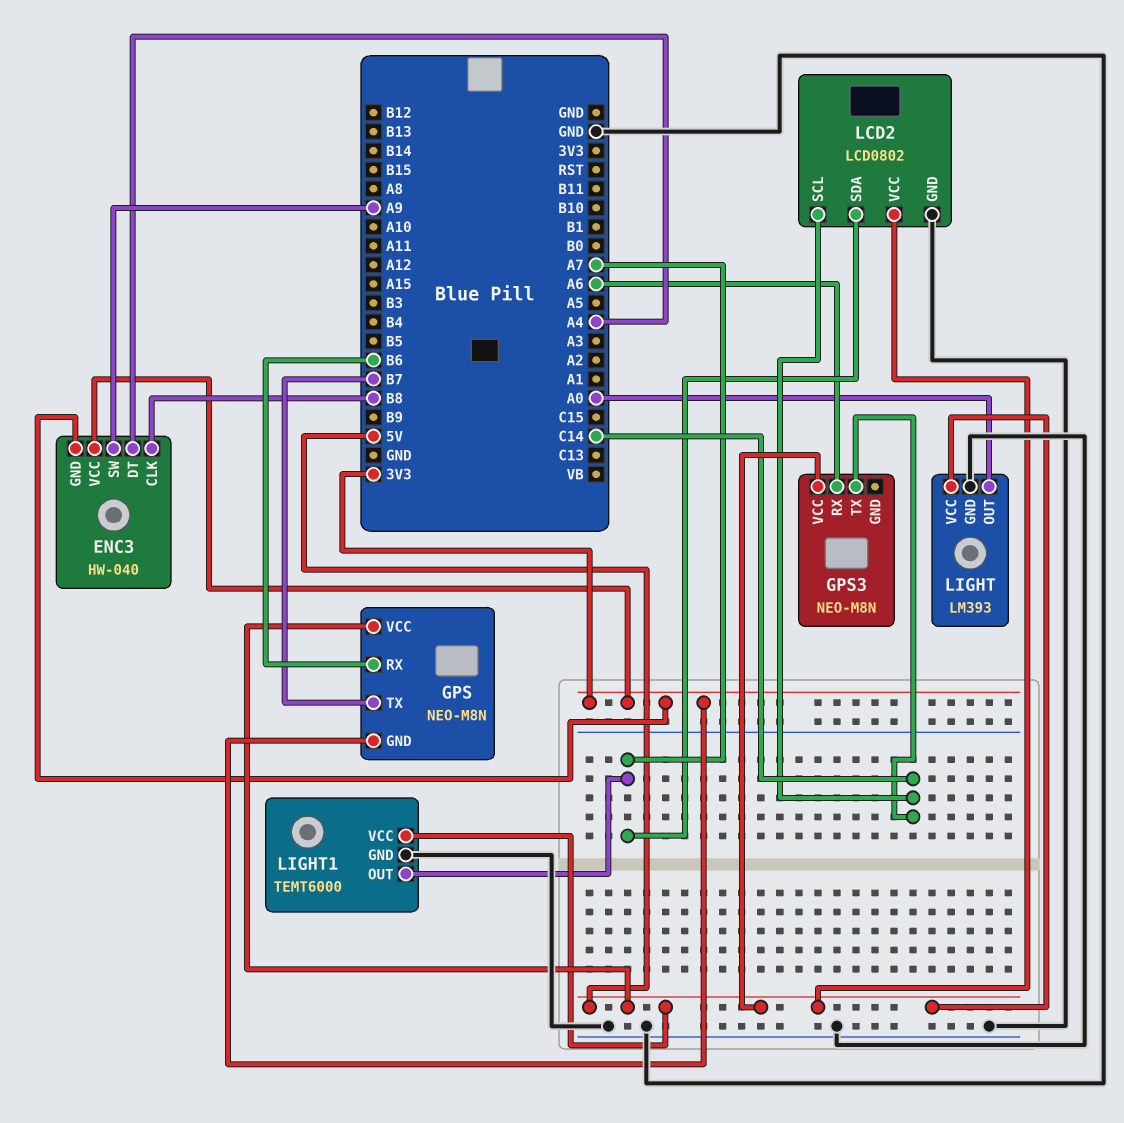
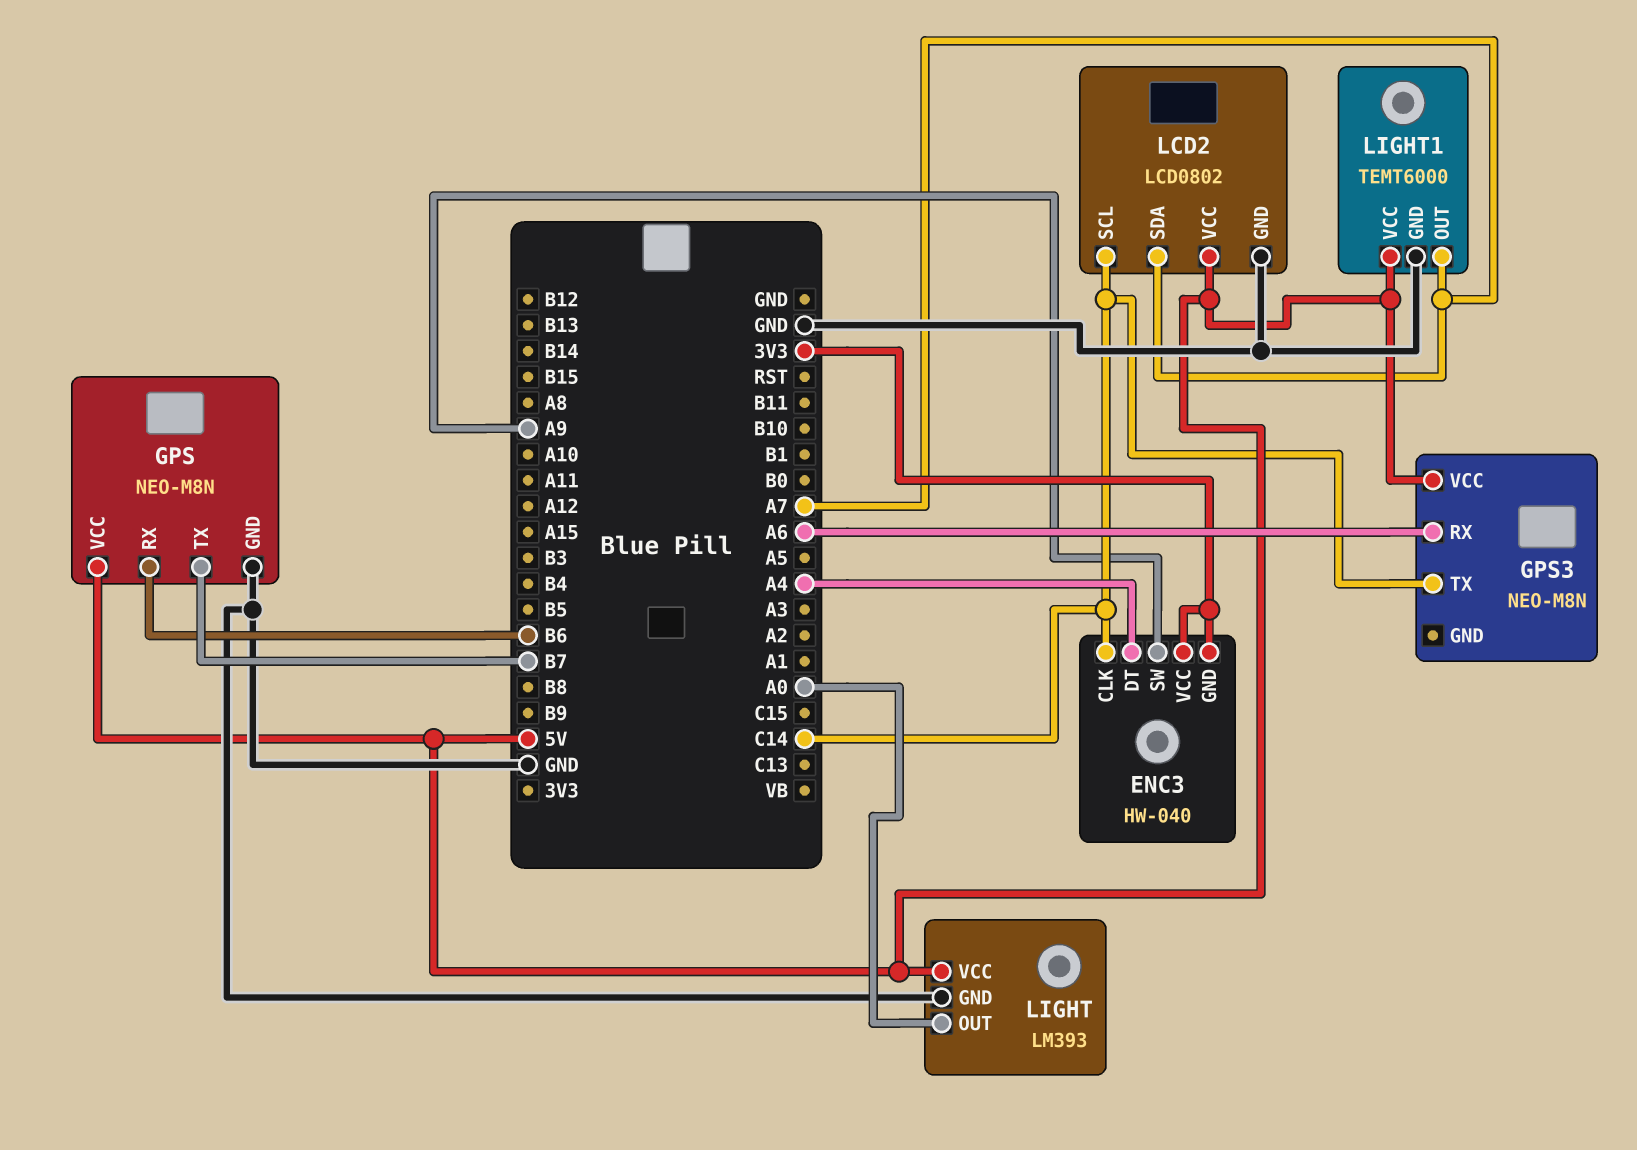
ENC3 pin CLK: B8 -> C14
GPS pin GND: 3V3 -> GND

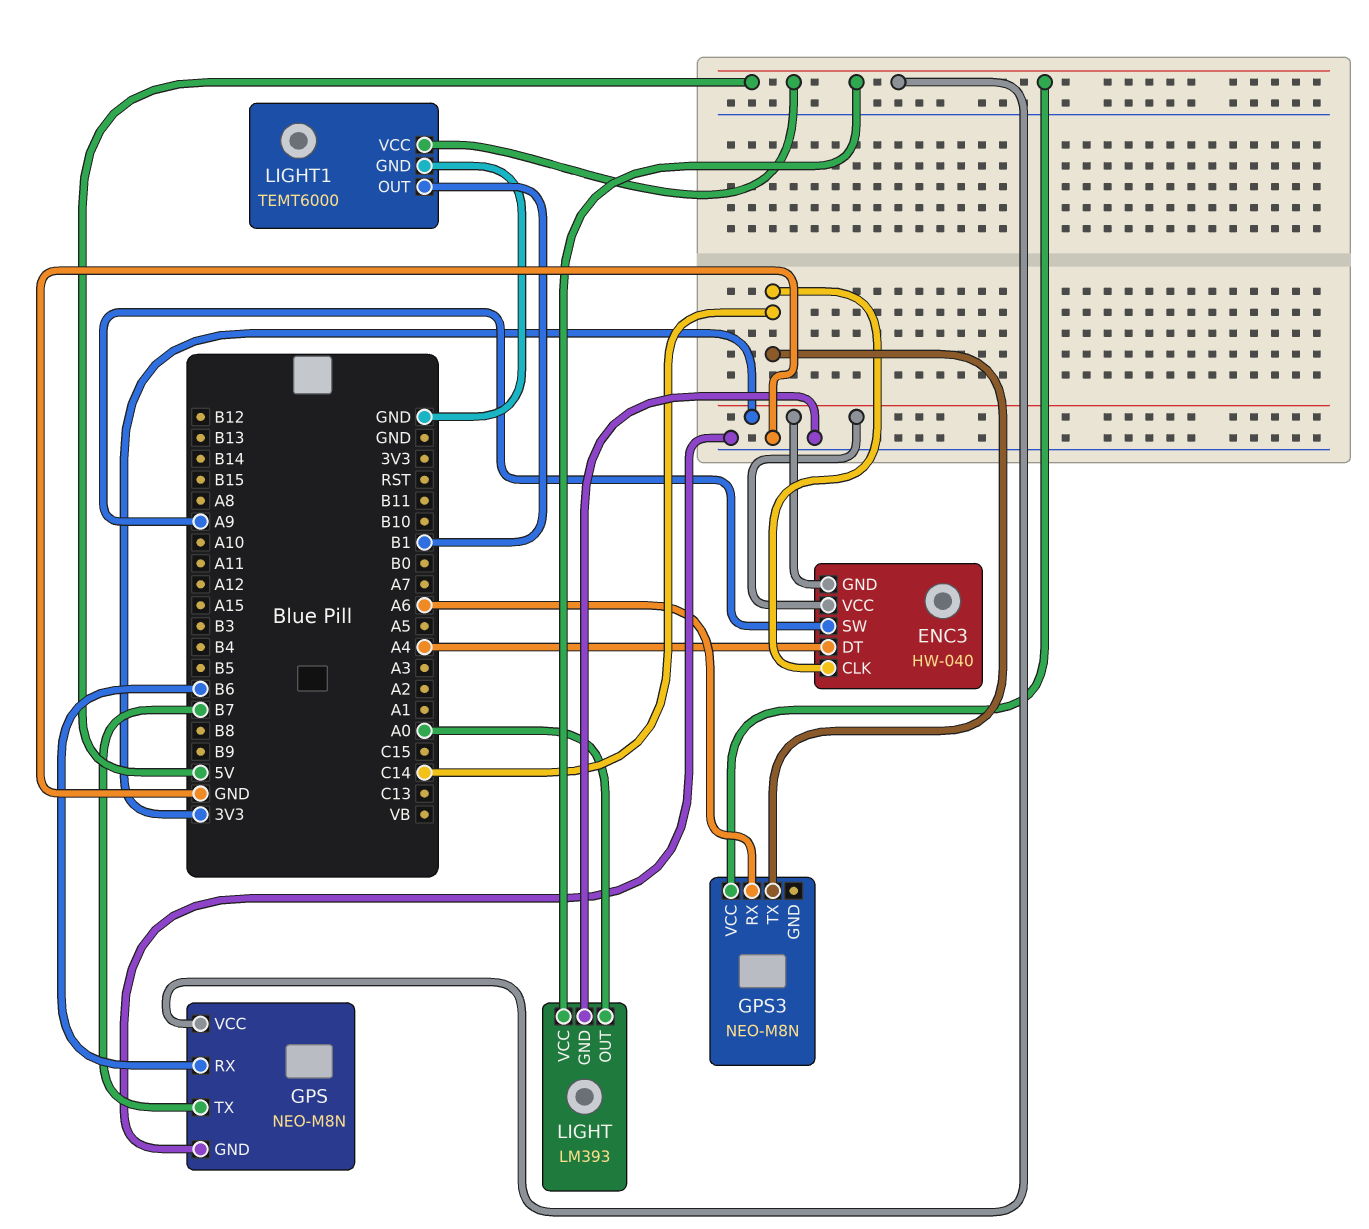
LCD2: LCD0802 -> none
LCD2 pin GND: GND -> none
LCD2 pin SCL: C14 -> none
LCD2 pin SDA: A7 -> none
LCD2 pin VCC: 5V -> none
LIGHT1 pin OUT: A7 -> B1

